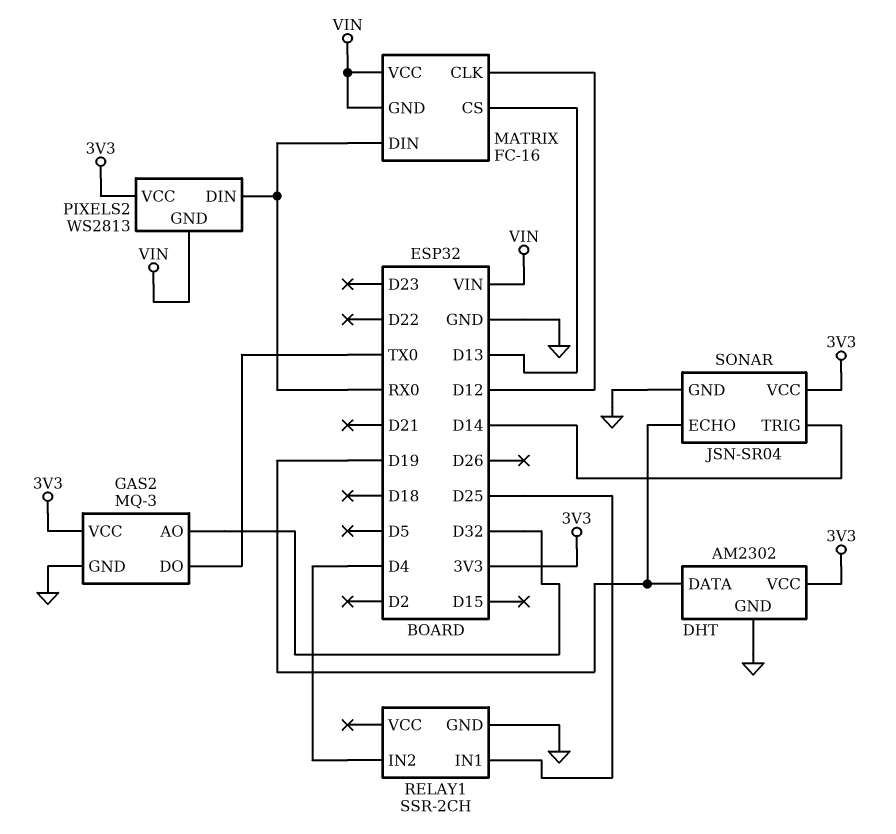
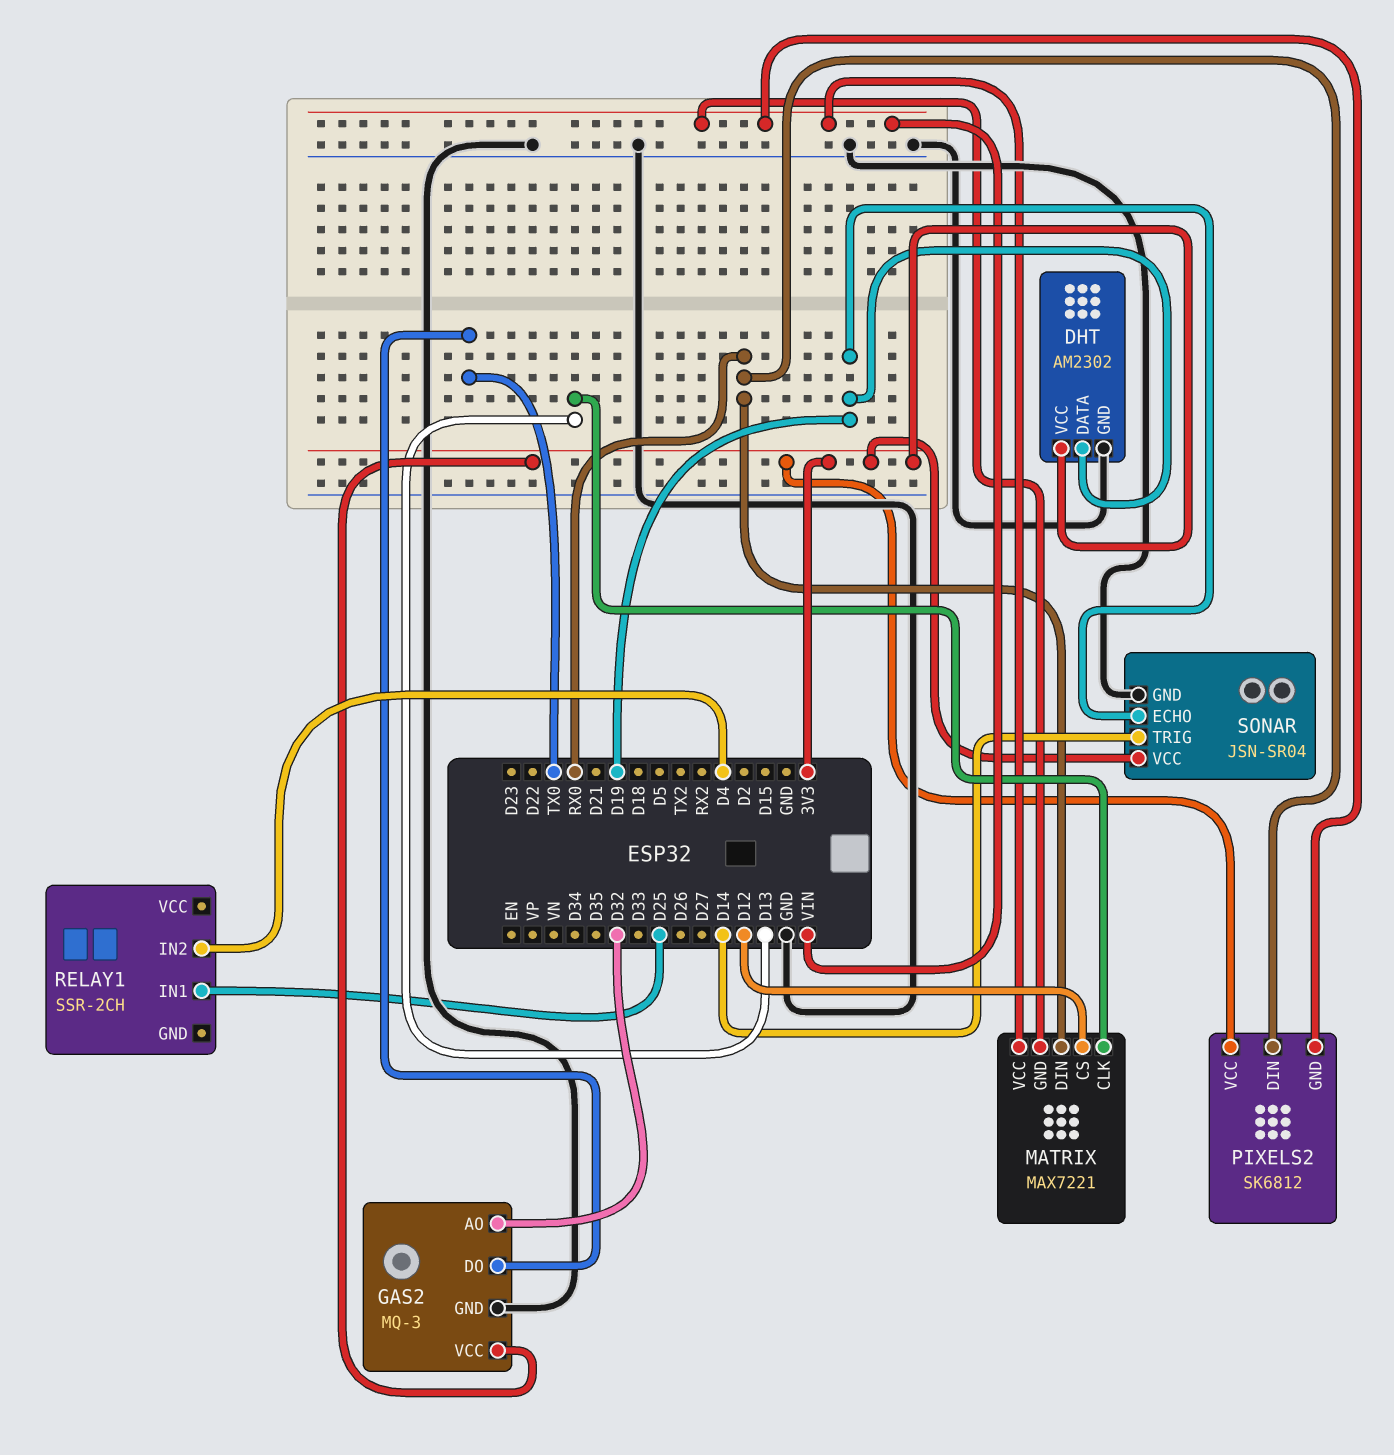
MATRIX: FC-16 -> MAX7221
MATRIX pin CLK: D12 -> D13
MATRIX pin CS: D13 -> D12
PIXELS2: WS2813 -> SK6812
RELAY1 pin GND: GND -> none

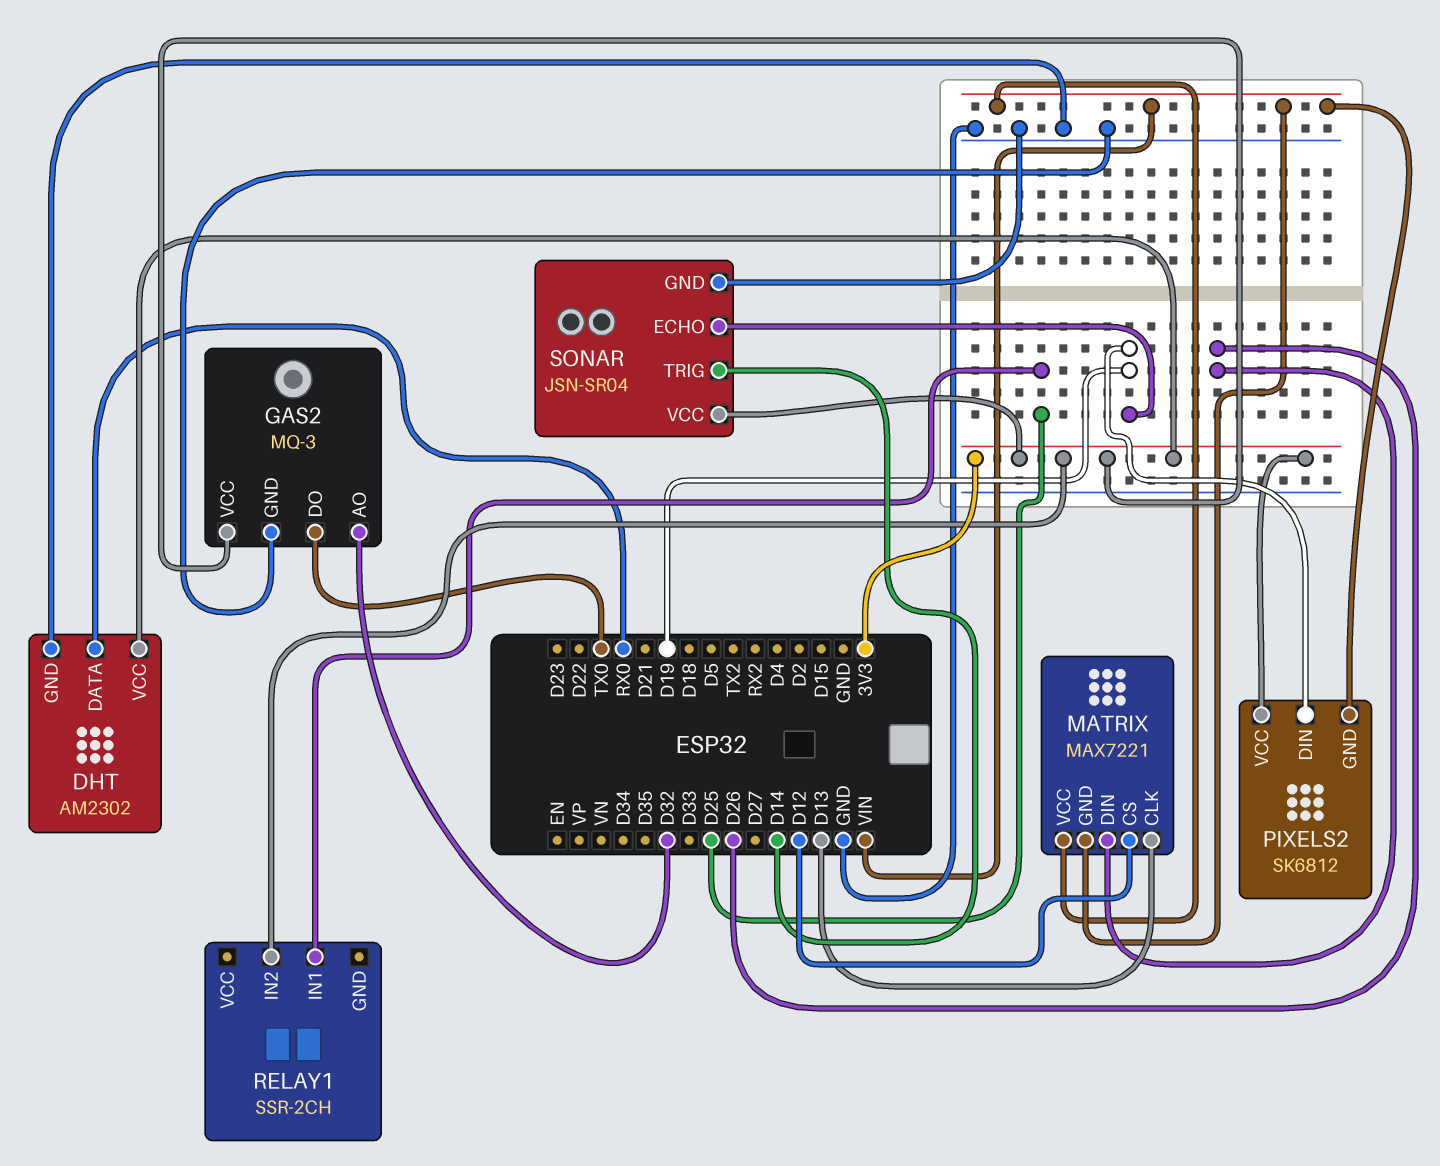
DHT pin DATA: D19 -> RX0
MATRIX pin DIN: RX0 -> D26
PIXELS2 pin DIN: RX0 -> D19
RELAY1 pin IN2: D4 -> 3V3

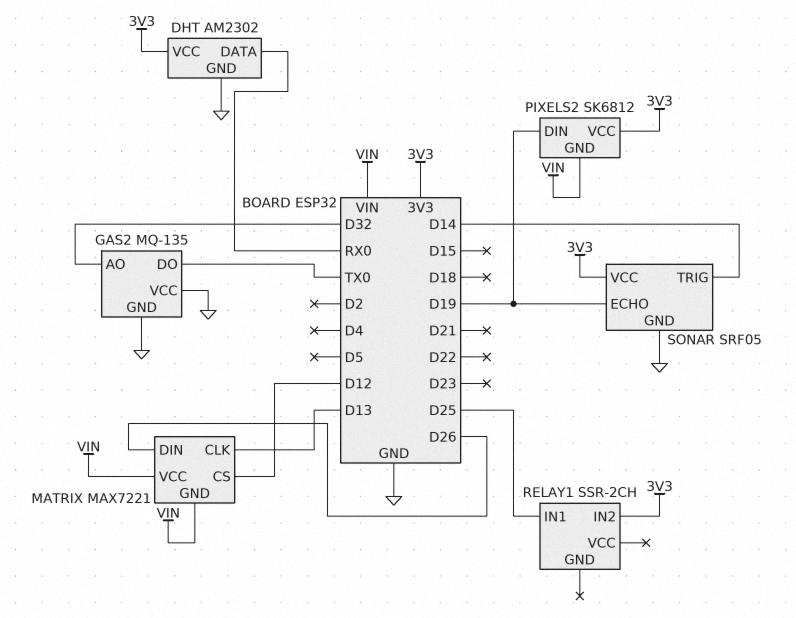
GAS2: MQ-3 -> MQ-135
GAS2 pin VCC: 3V3 -> GND
SONAR: JSN-SR04 -> SRF05

